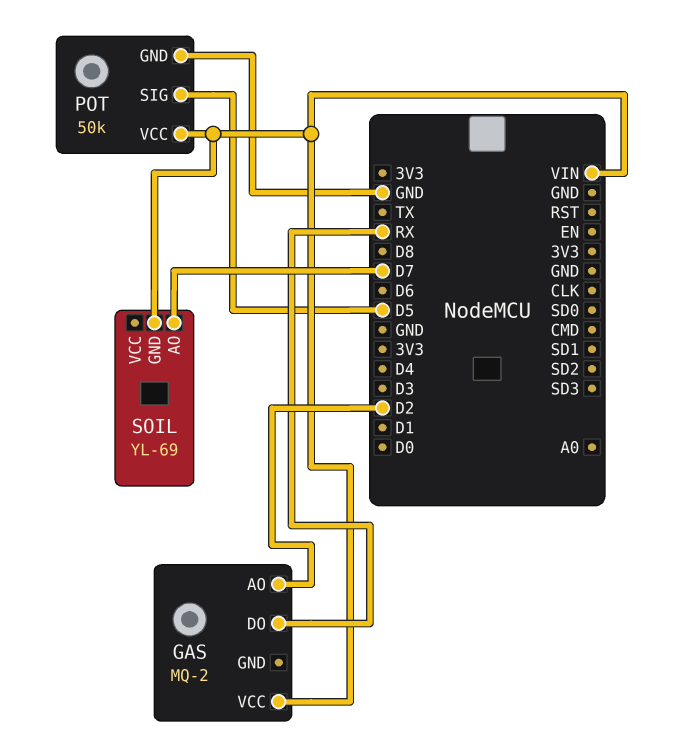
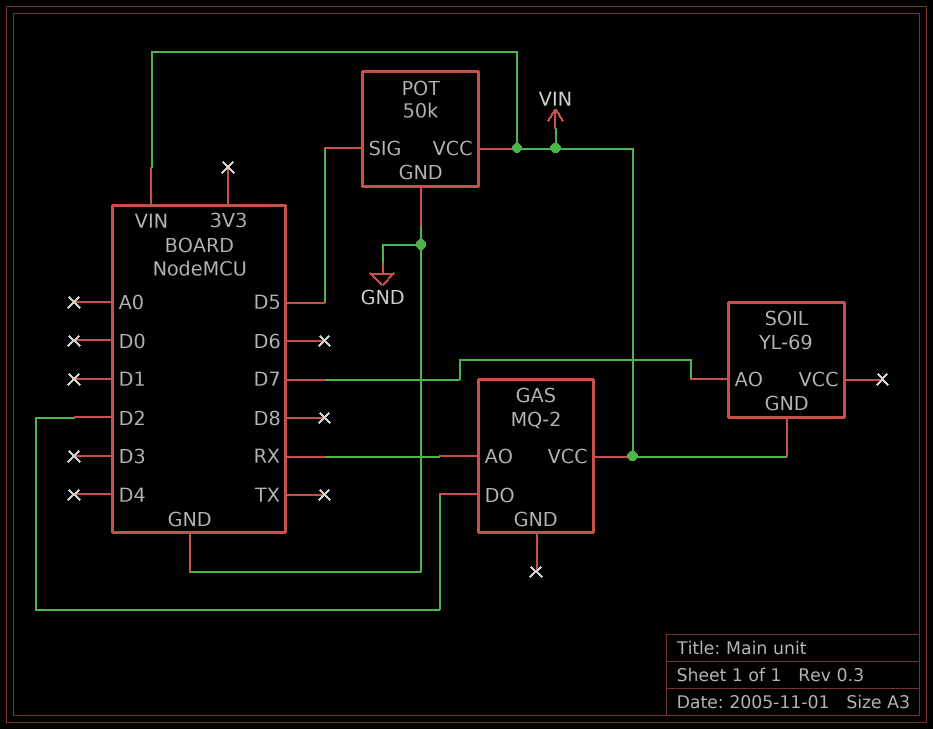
GAS pin AO: D2 -> RX
GAS pin DO: RX -> D2

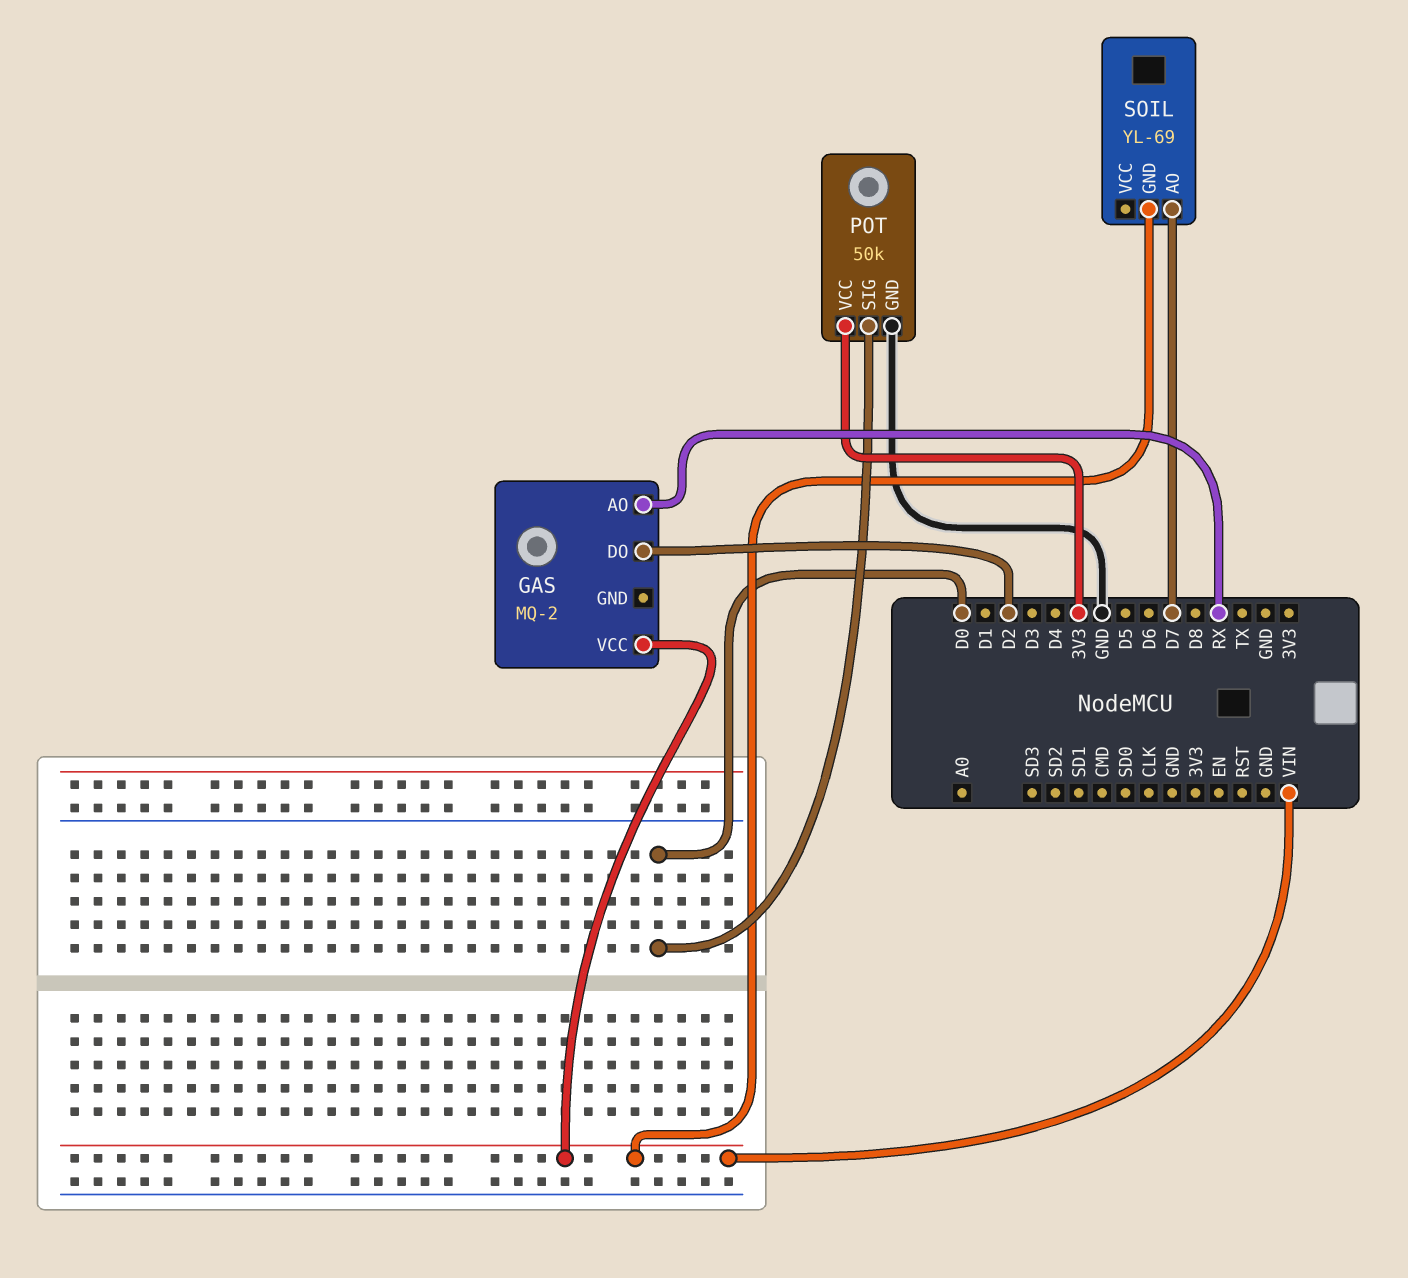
POT pin SIG: D5 -> D0
POT pin VCC: VIN -> 3V3

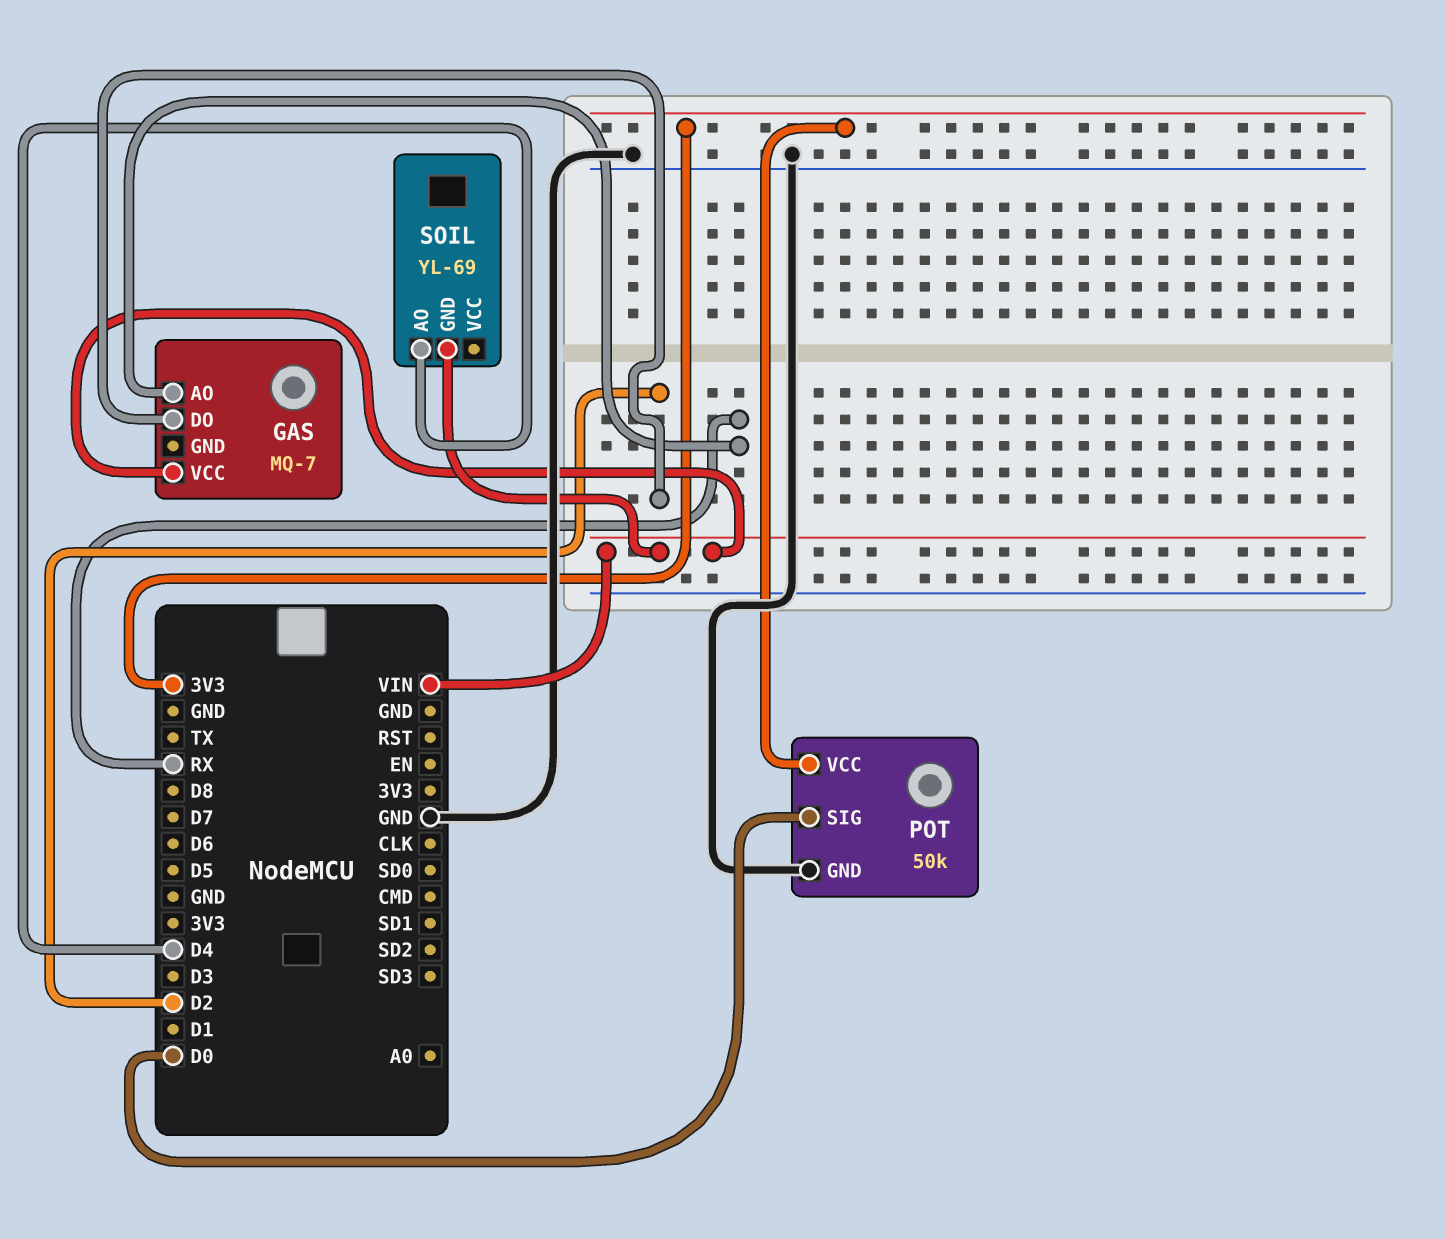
GAS: MQ-2 -> MQ-7
SOIL pin AO: D7 -> D4

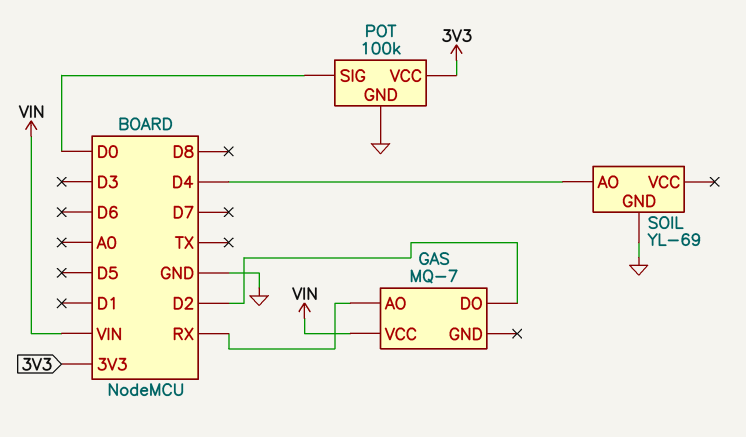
POT: 50k -> 100k
SOIL pin GND: VIN -> GND

